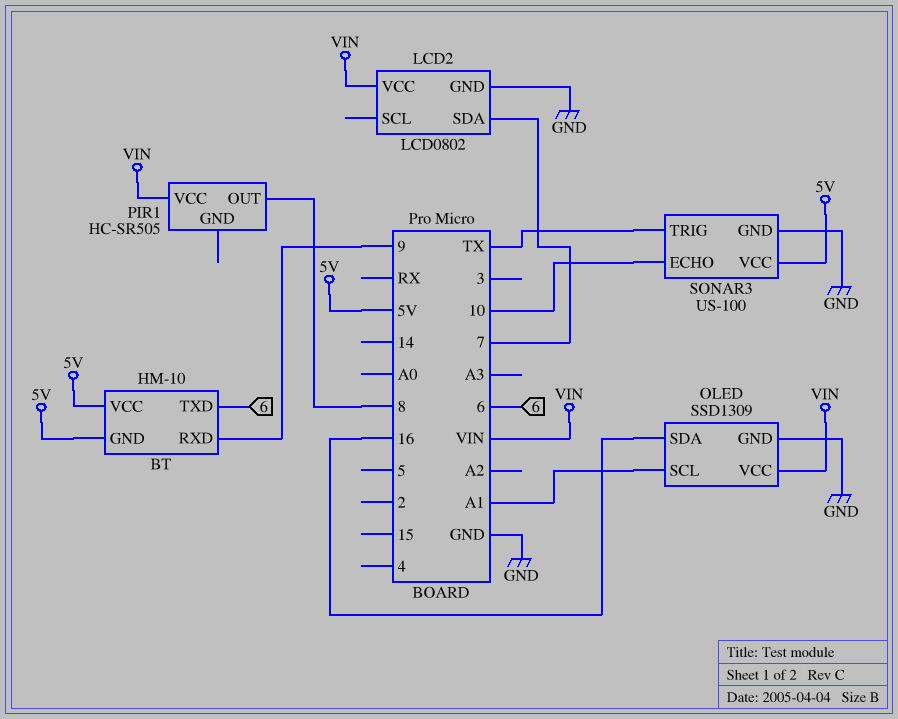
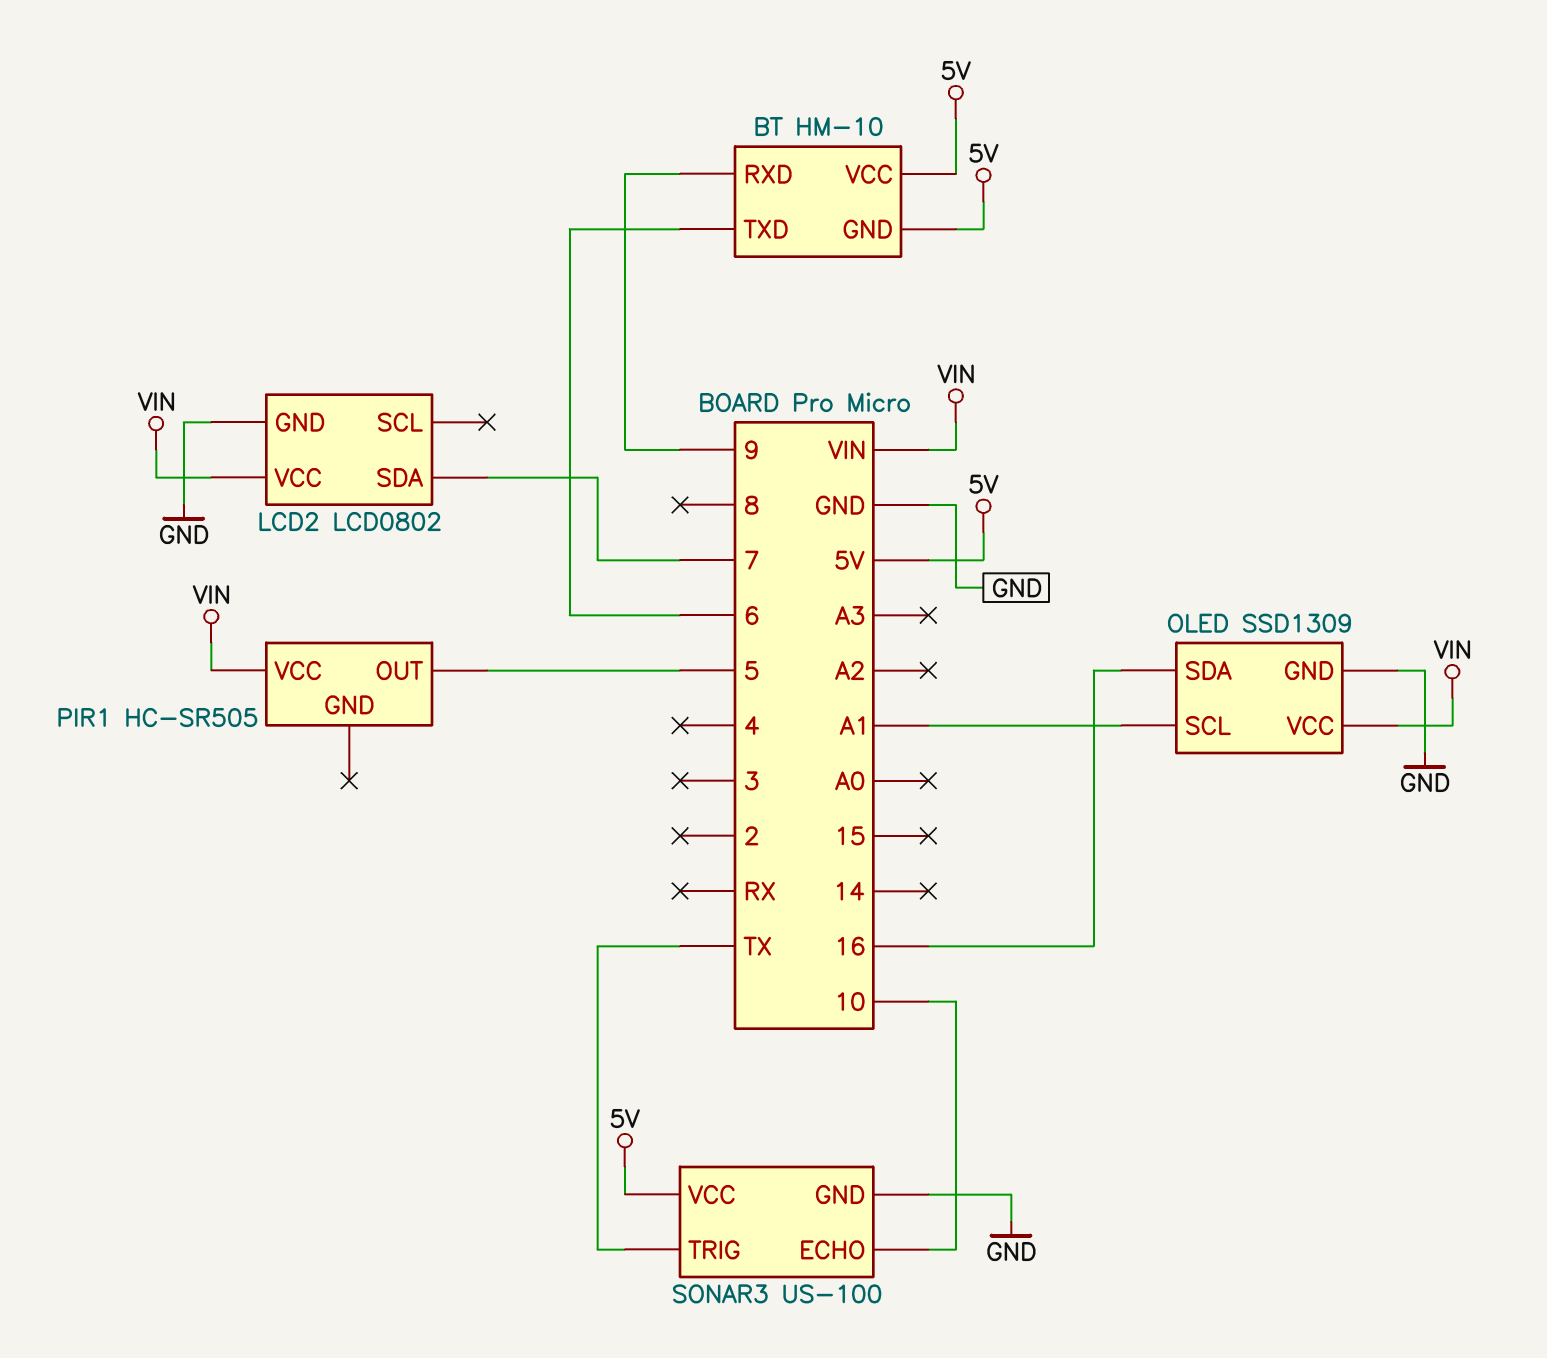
PIR1 pin OUT: 8 -> 5

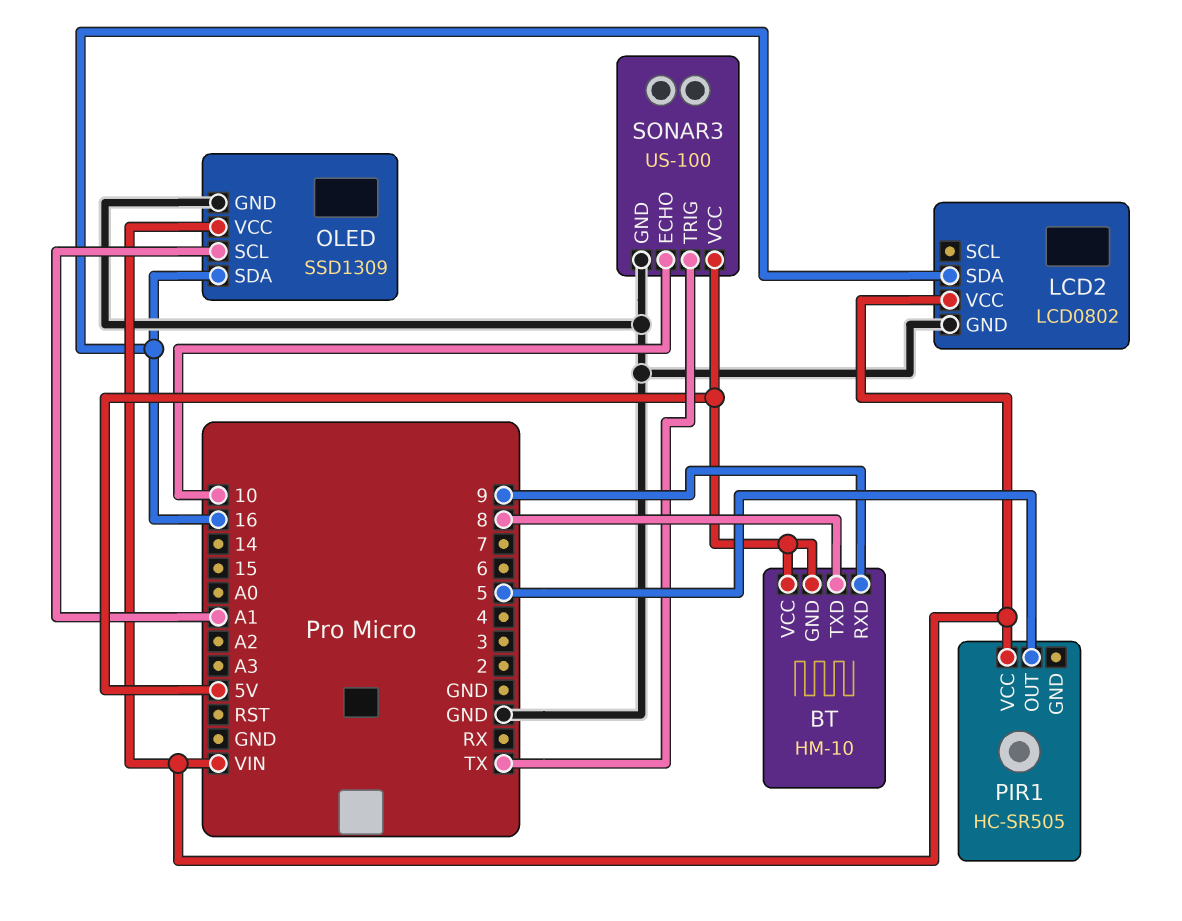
BT pin TXD: 6 -> 8
LCD2 pin SDA: 7 -> 16

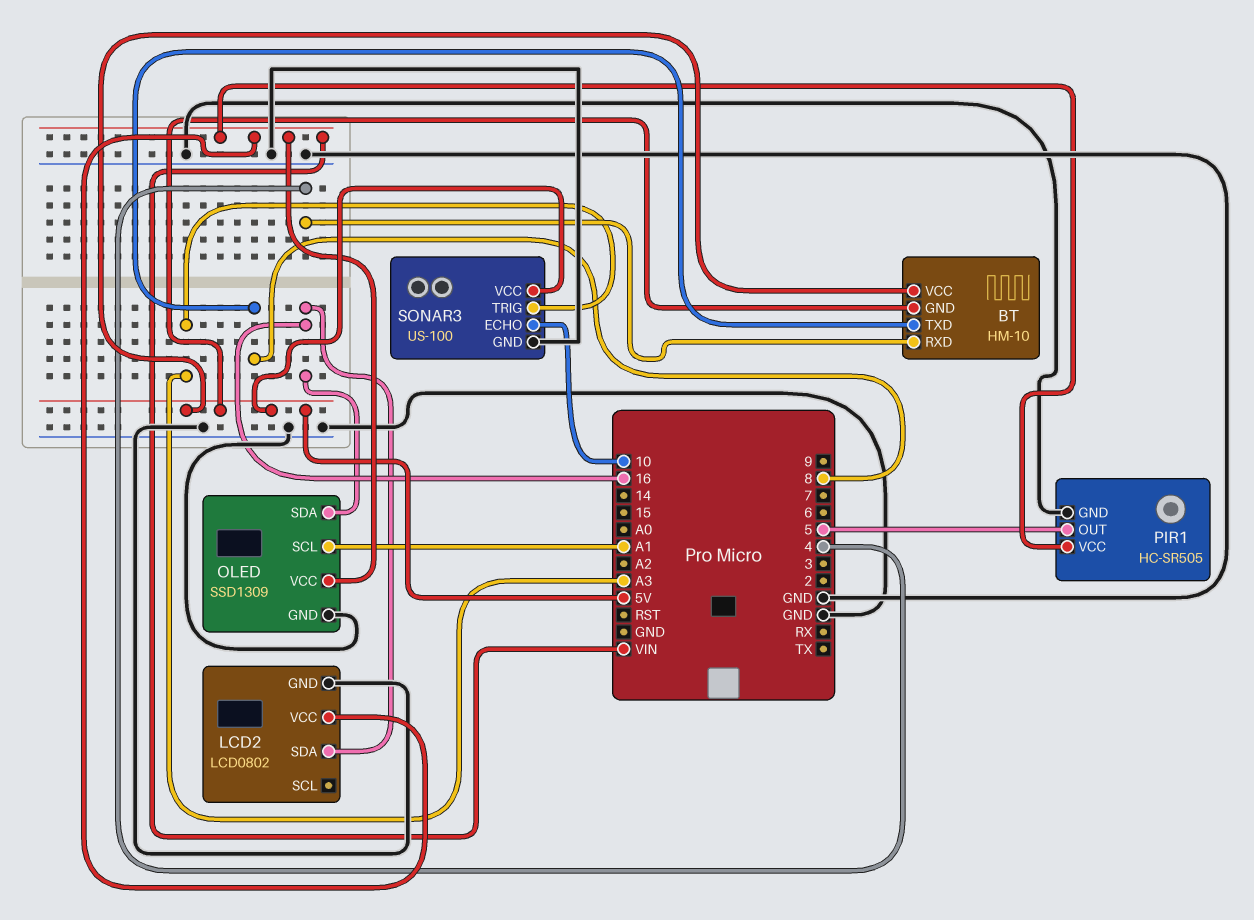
BT pin RXD: 9 -> 4
PIR1 pin GND: none -> GND
SONAR3 pin TRIG: TX -> A3

